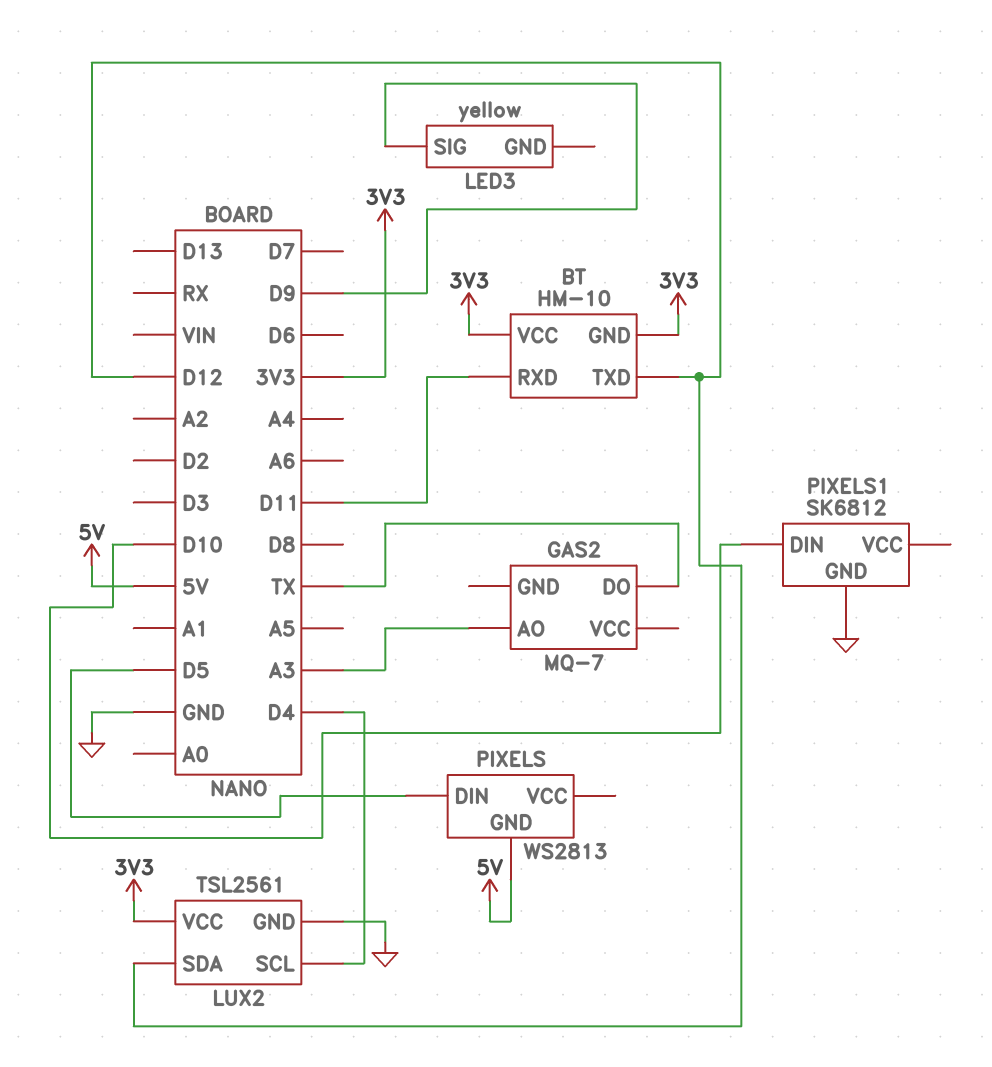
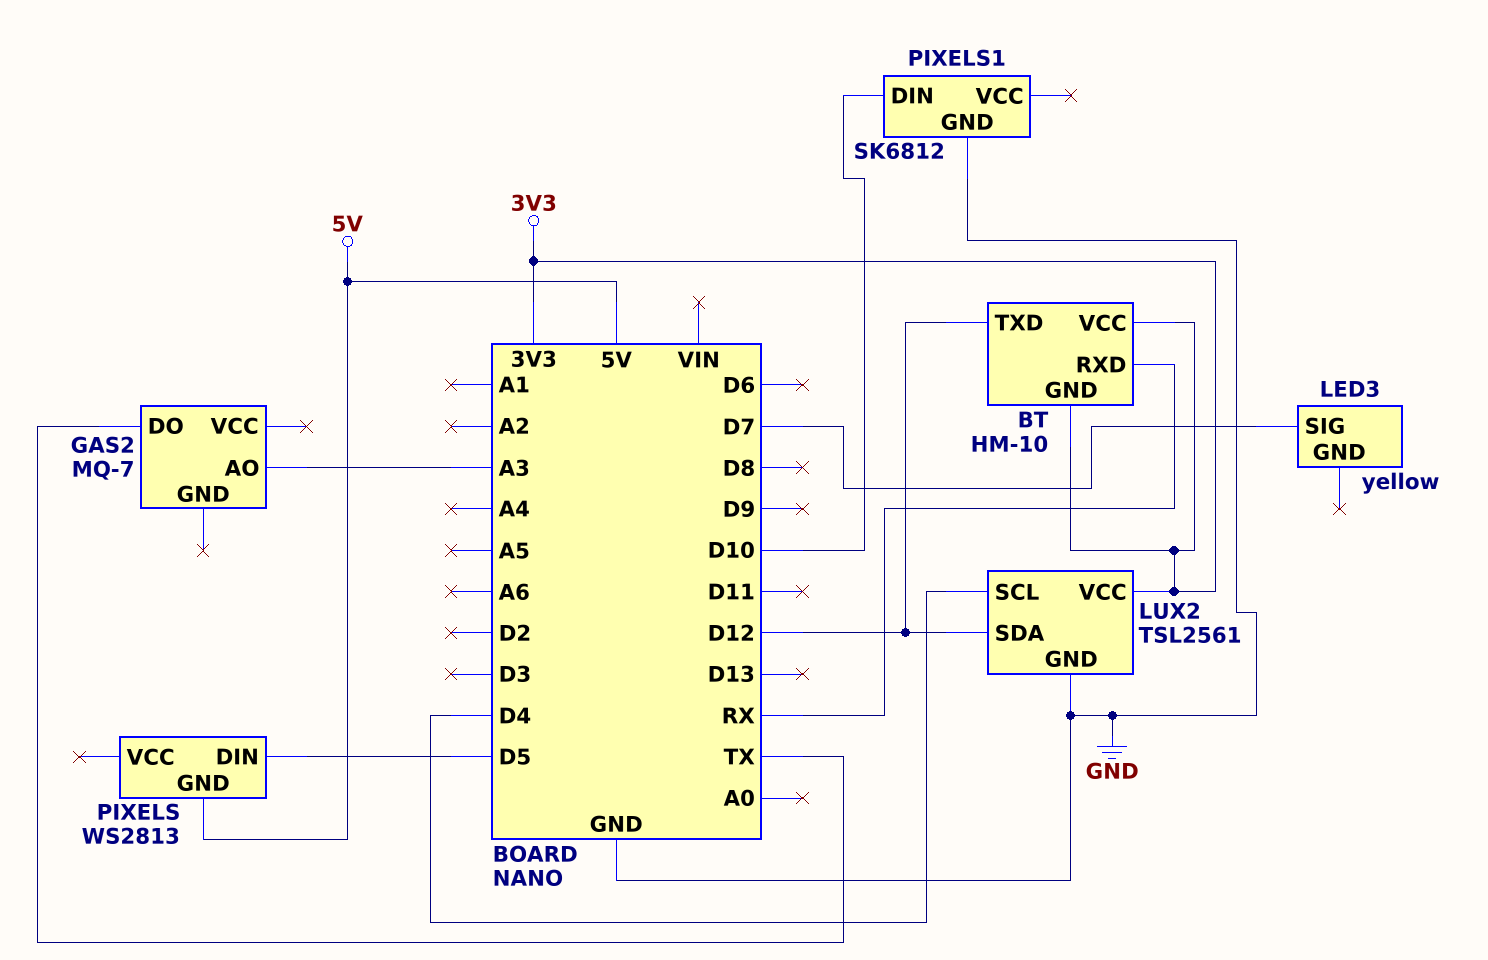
BT pin RXD: D11 -> RX
LED3 pin SIG: D9 -> D7

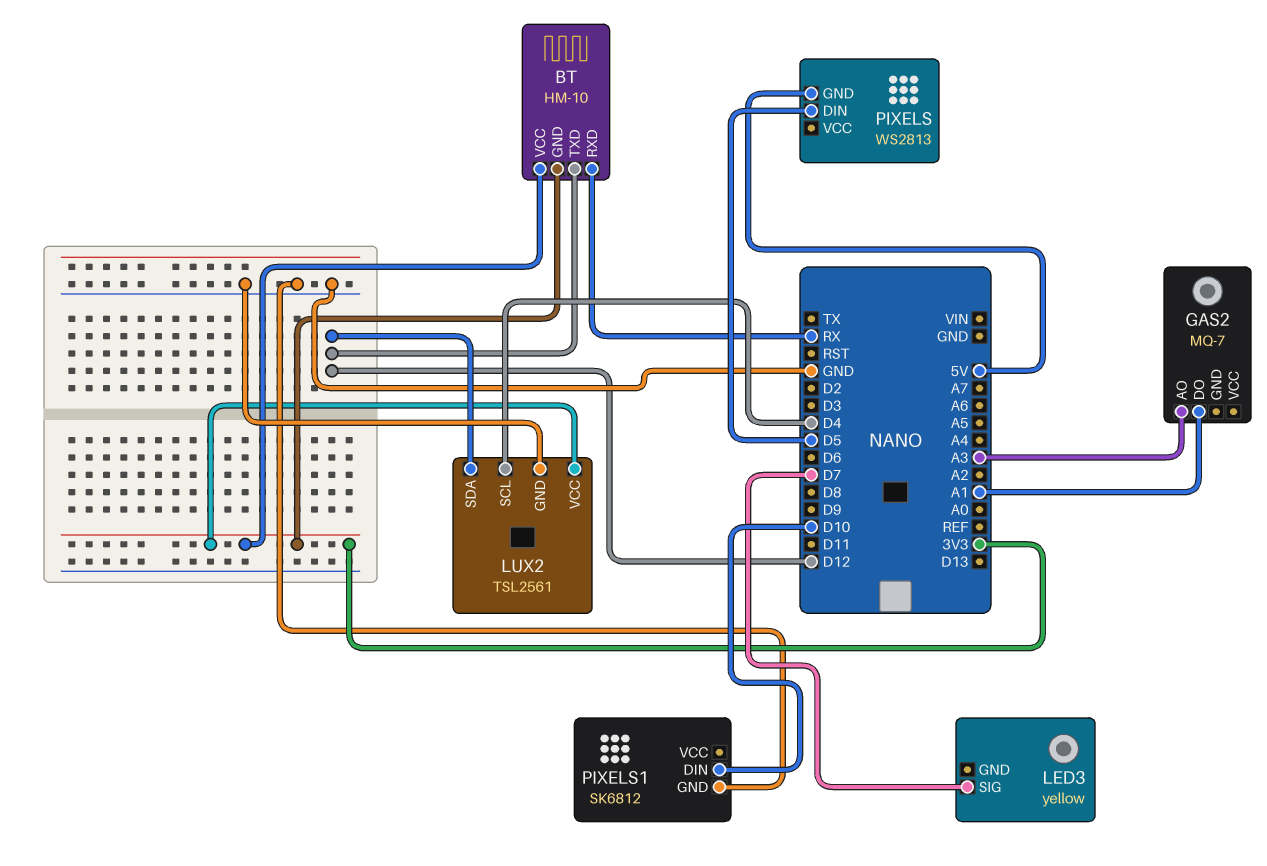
GAS2 pin DO: TX -> A1

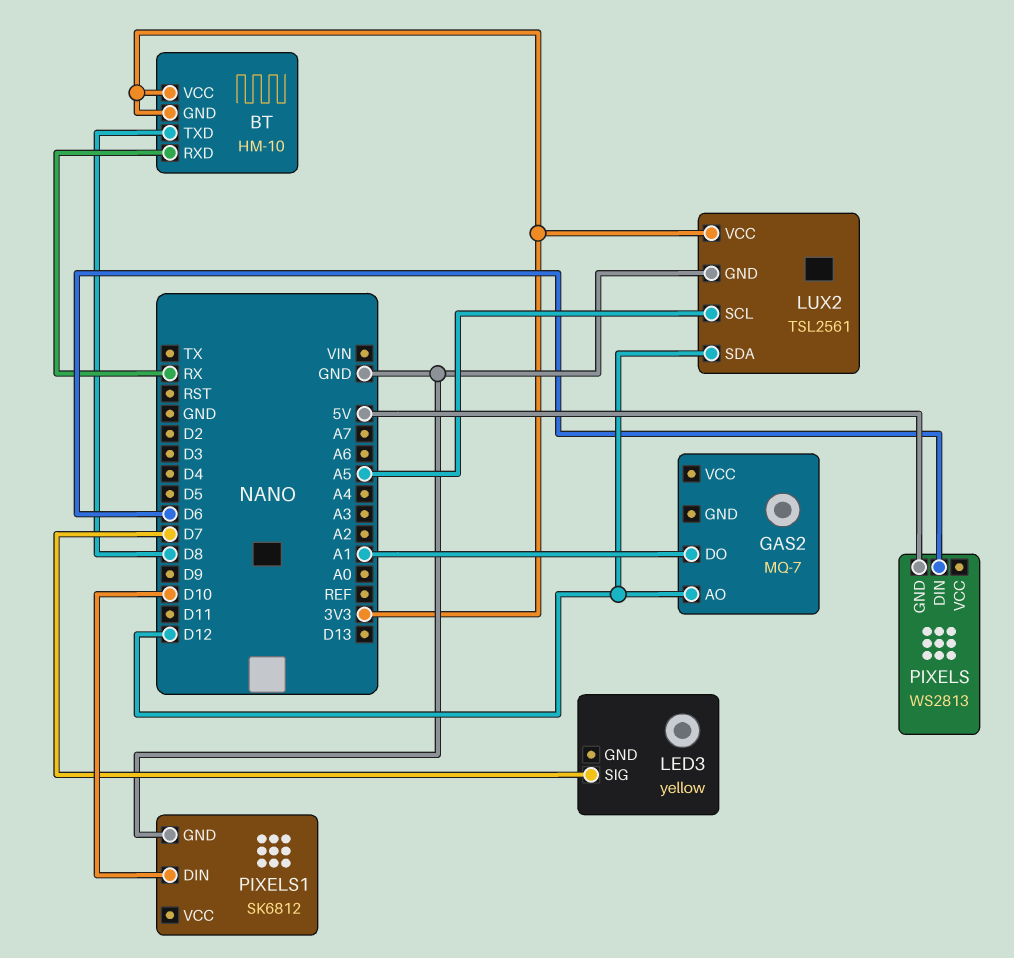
BT pin TXD: D12 -> D8
GAS2 pin AO: A3 -> D12
LUX2 pin SCL: D4 -> A5
PIXELS pin DIN: D5 -> D6

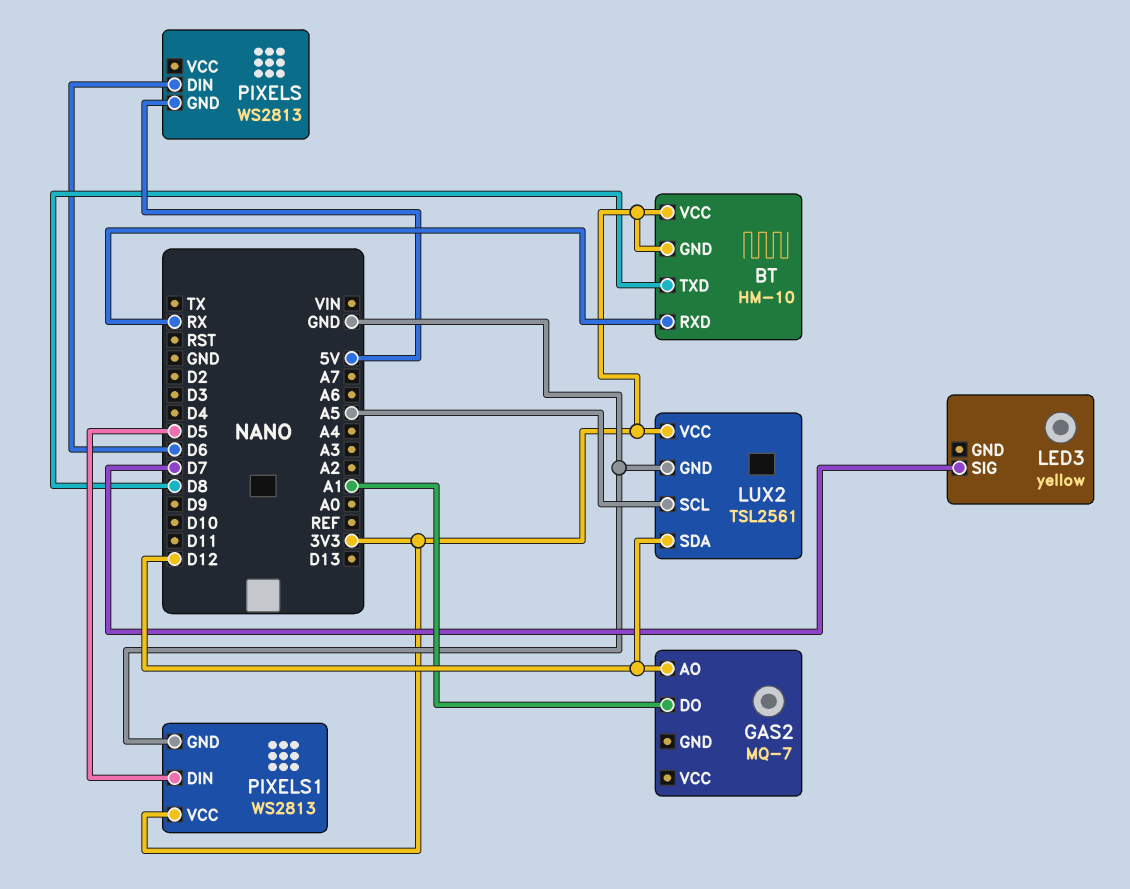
PIXELS1: SK6812 -> WS2813
PIXELS1 pin DIN: D10 -> D5
PIXELS1 pin VCC: none -> 3V3

